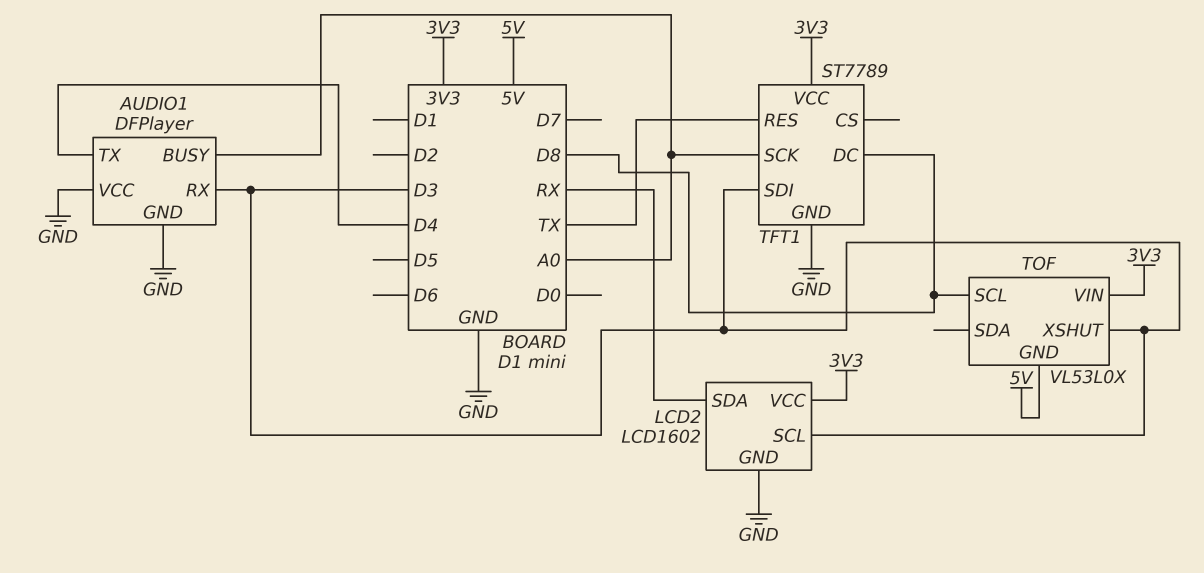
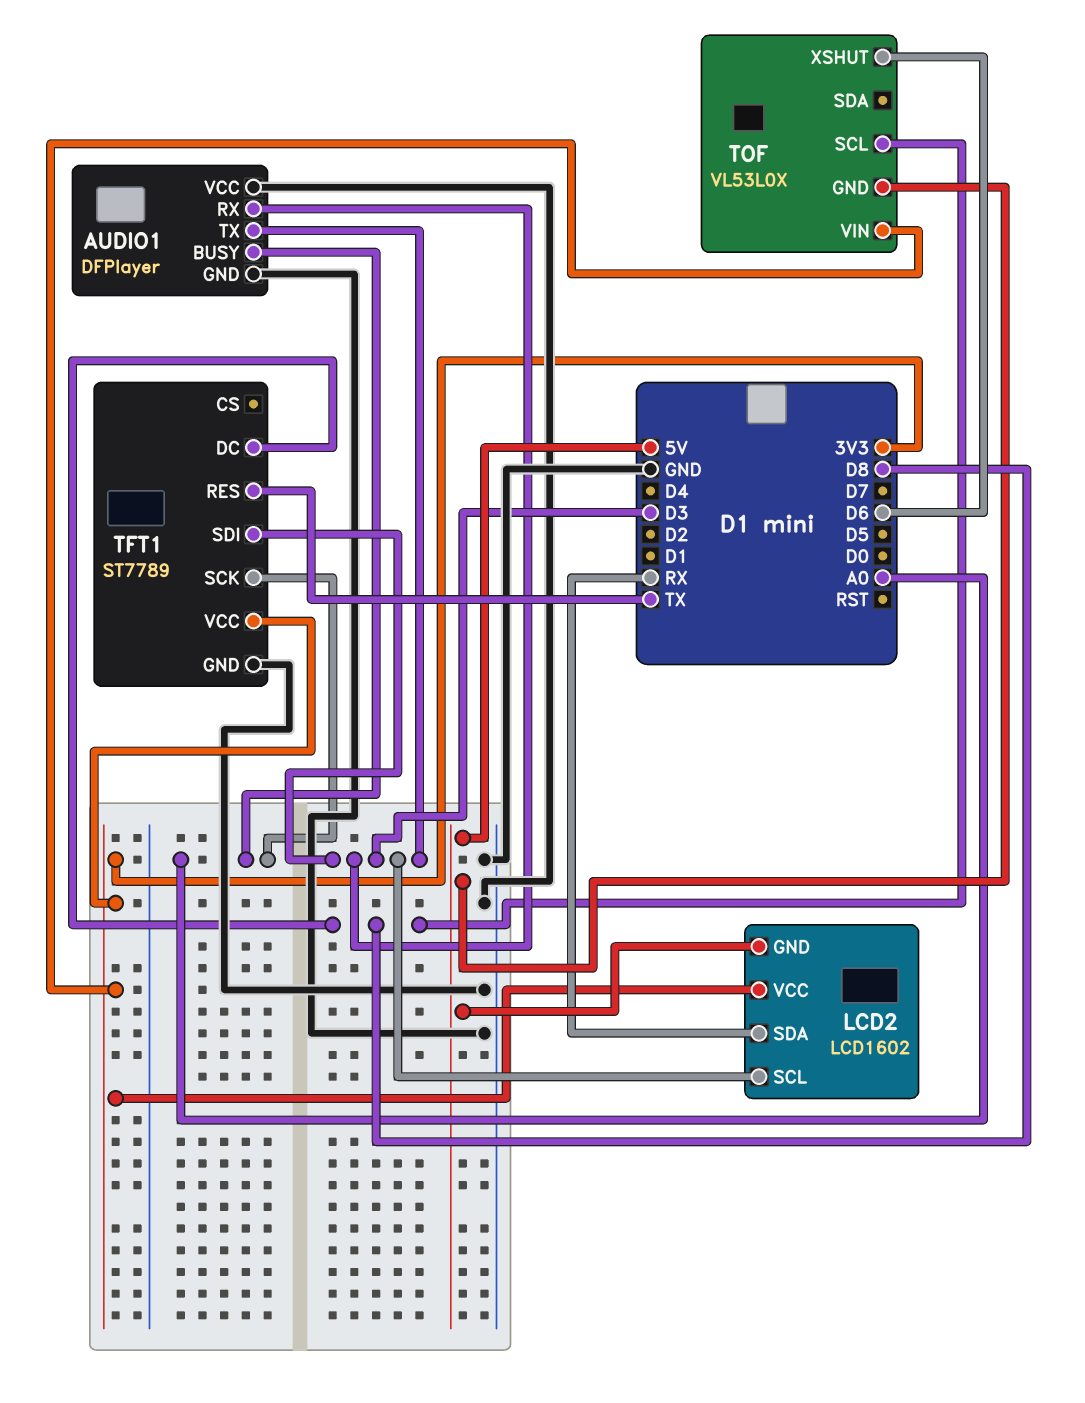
AUDIO1 pin TX: D4 -> D3
LCD2 pin GND: GND -> 5V
TOF pin XSHUT: D3 -> D6

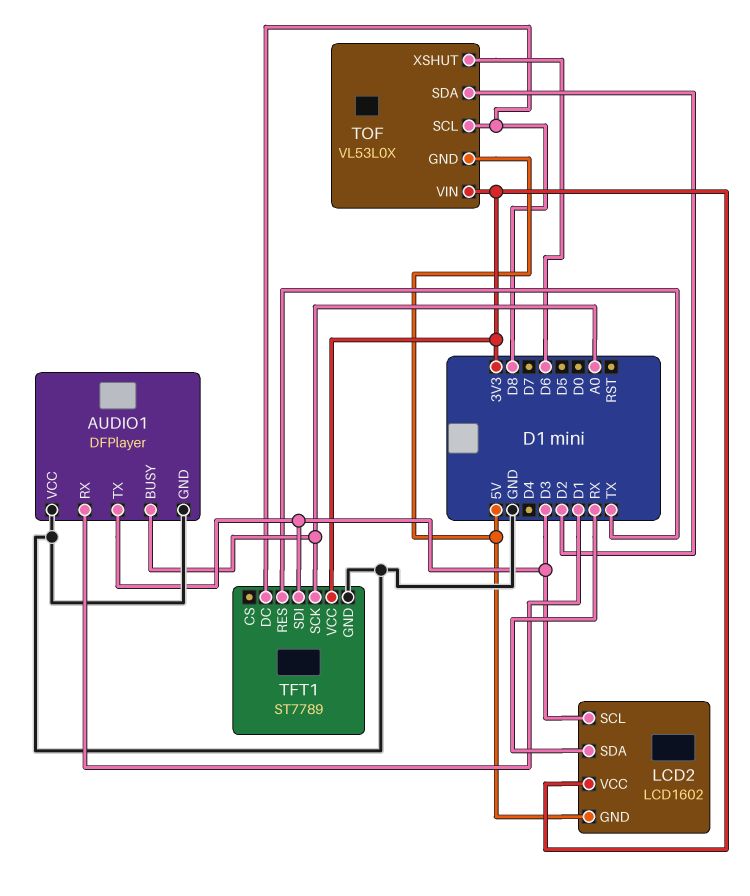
AUDIO1 pin RX: D3 -> D1
TOF pin SDA: none -> D2

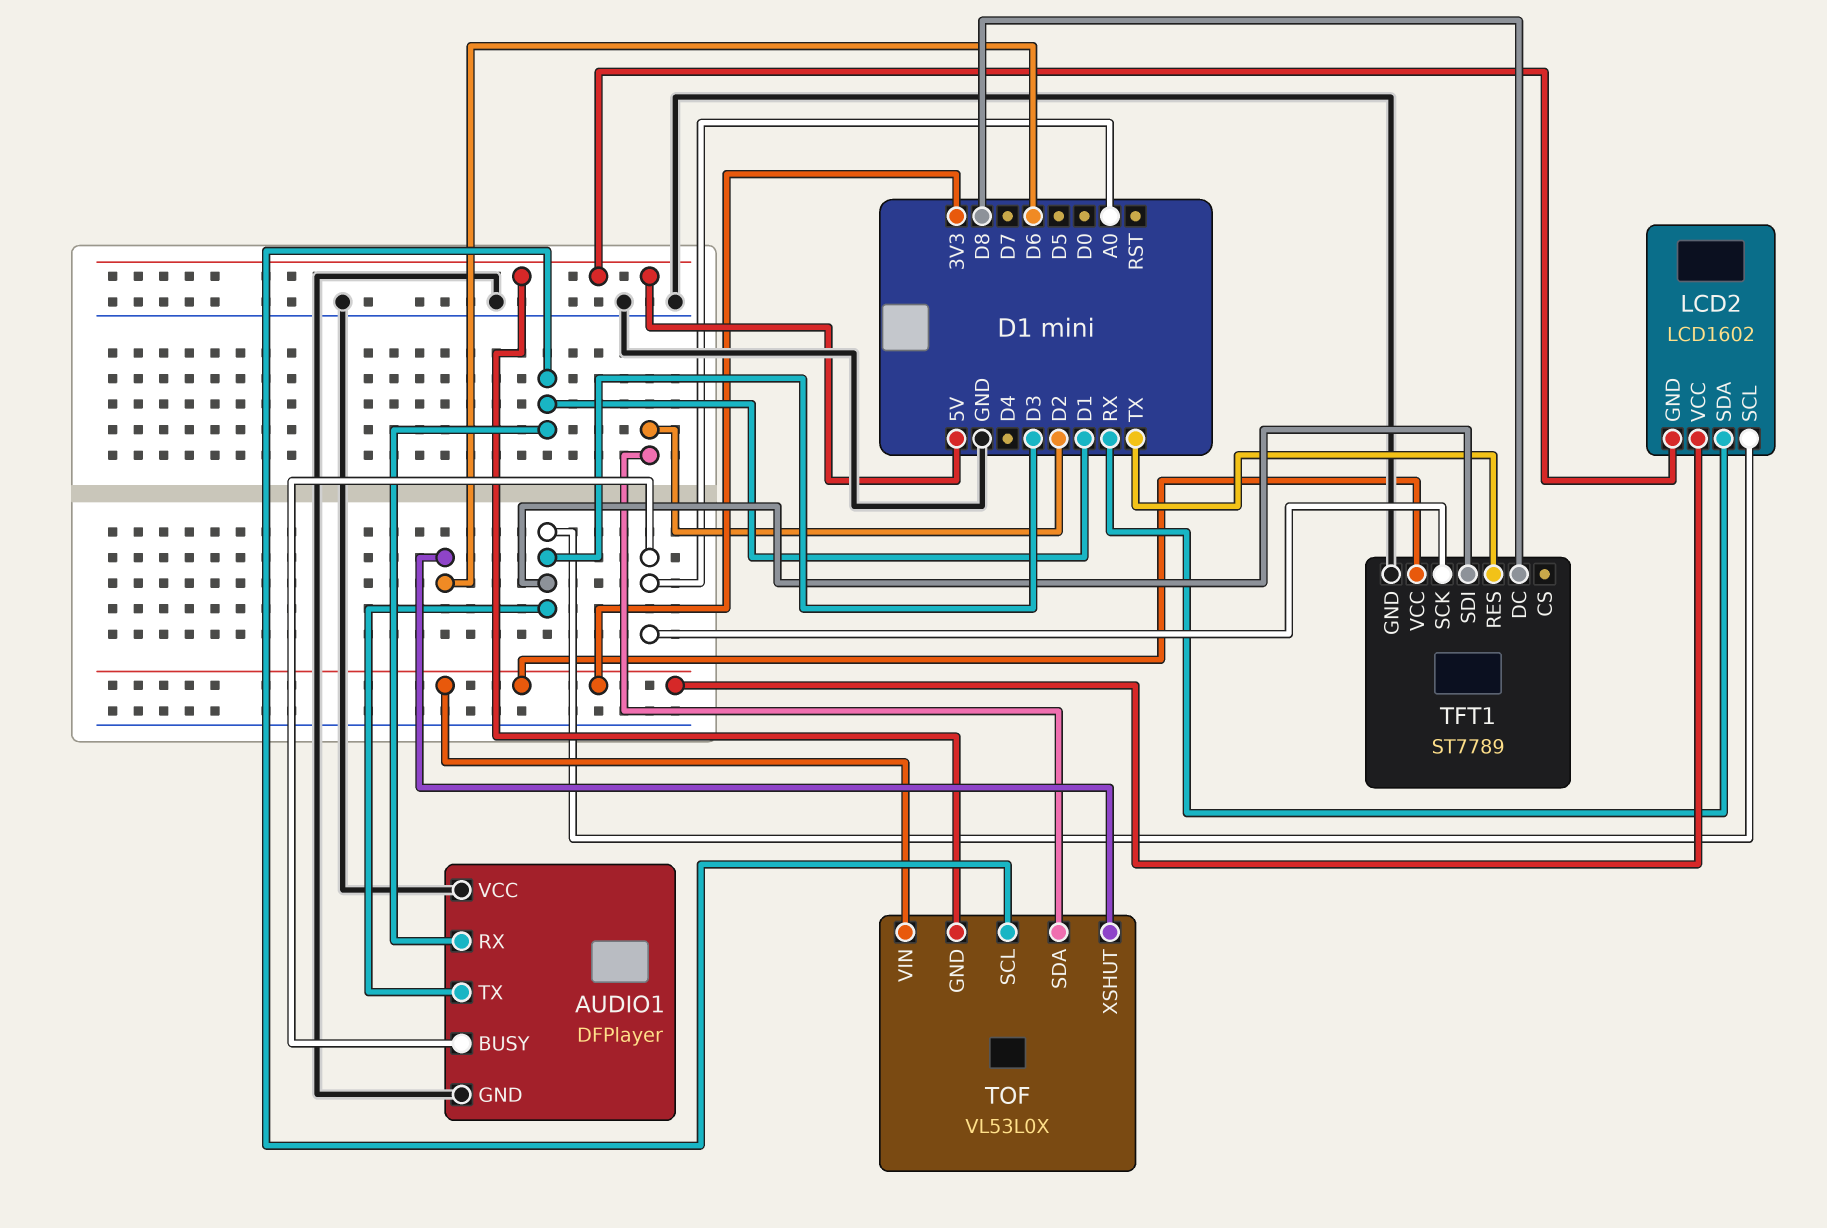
TOF pin SCL: D8 -> D1

